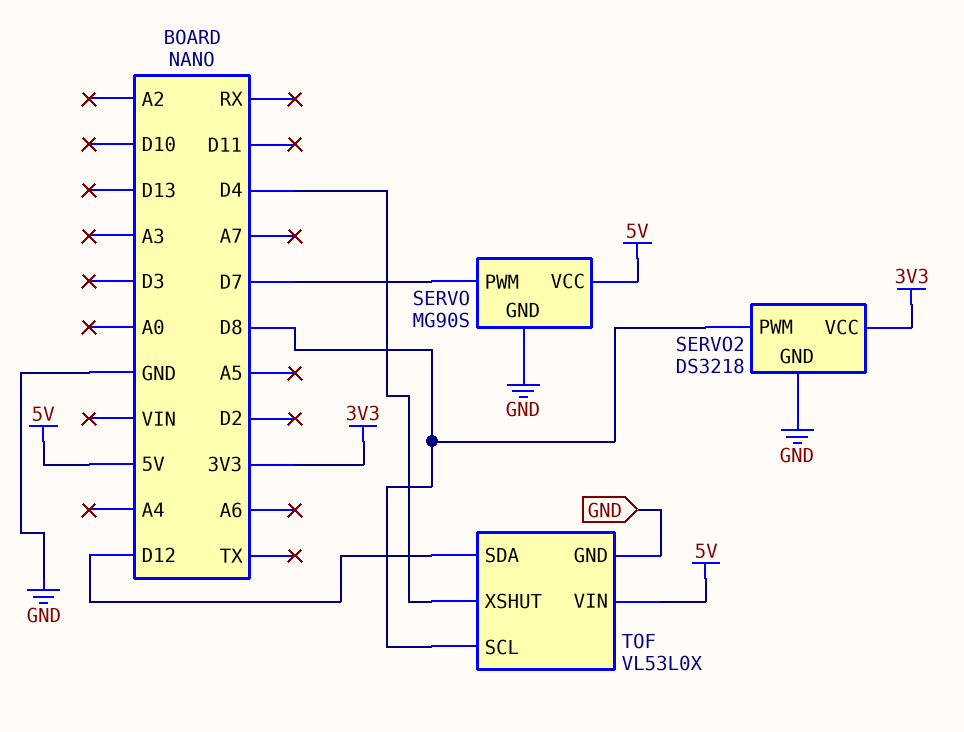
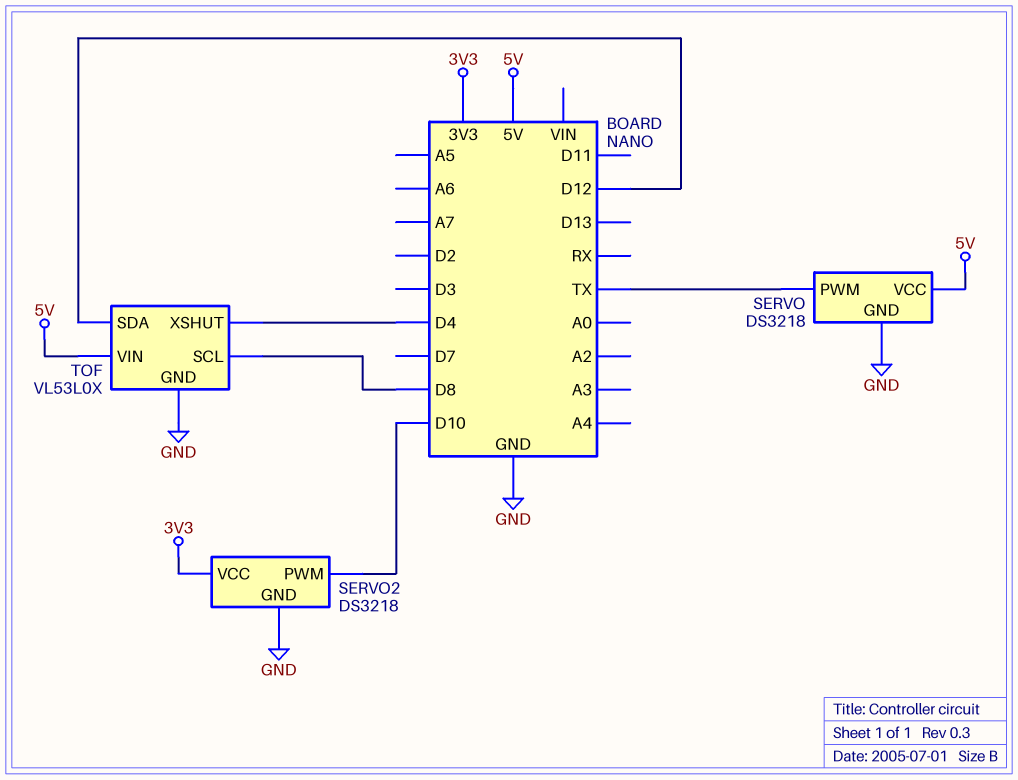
SERVO: MG90S -> DS3218
SERVO pin PWM: D7 -> TX
SERVO2 pin PWM: D8 -> D10

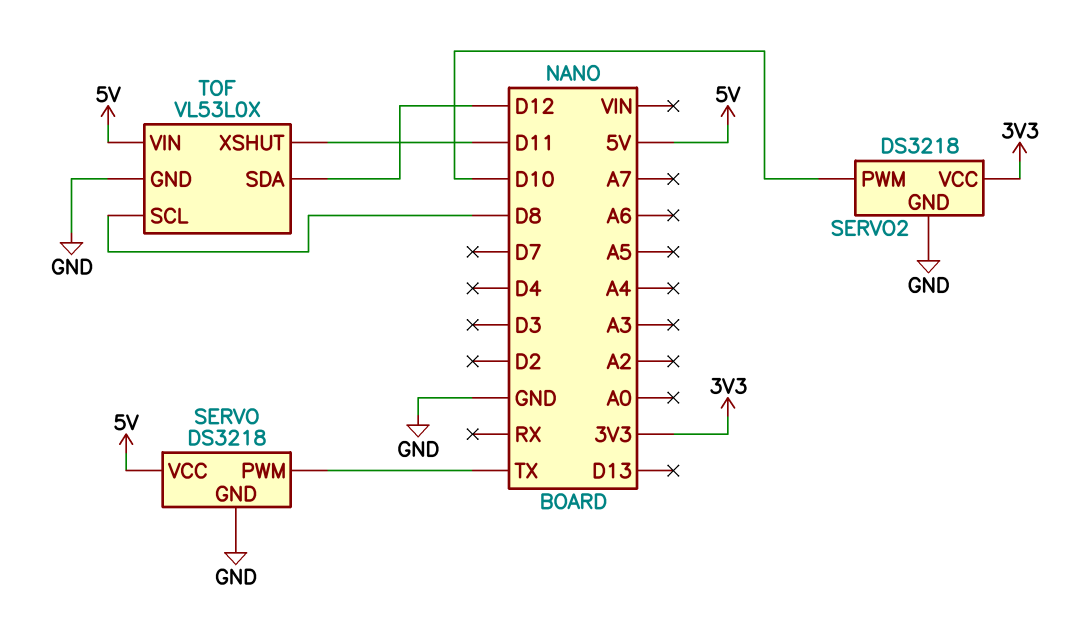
TOF pin XSHUT: D4 -> D11

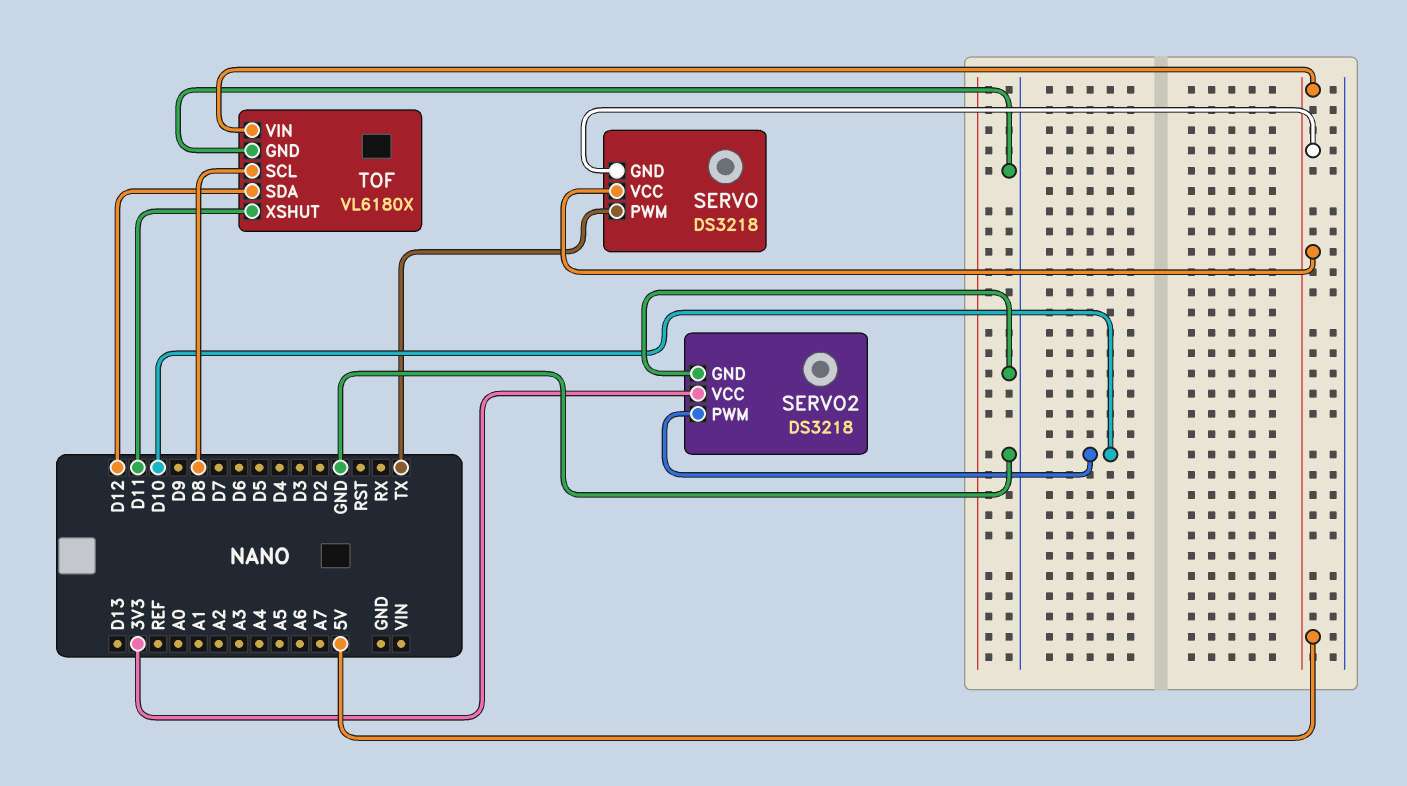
SERVO pin GND: GND -> 5V
TOF: VL53L0X -> VL6180X

